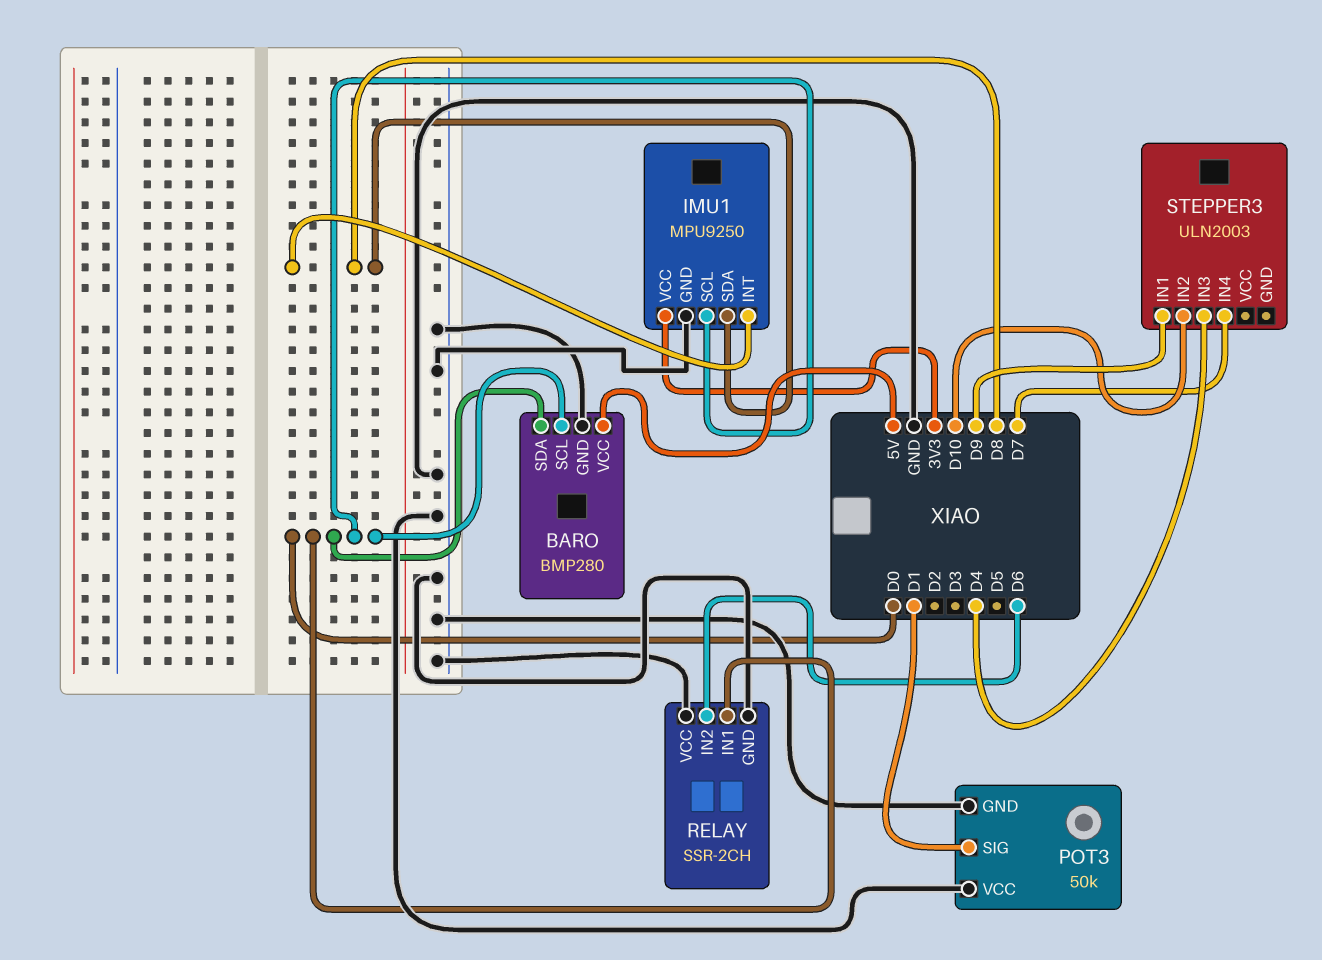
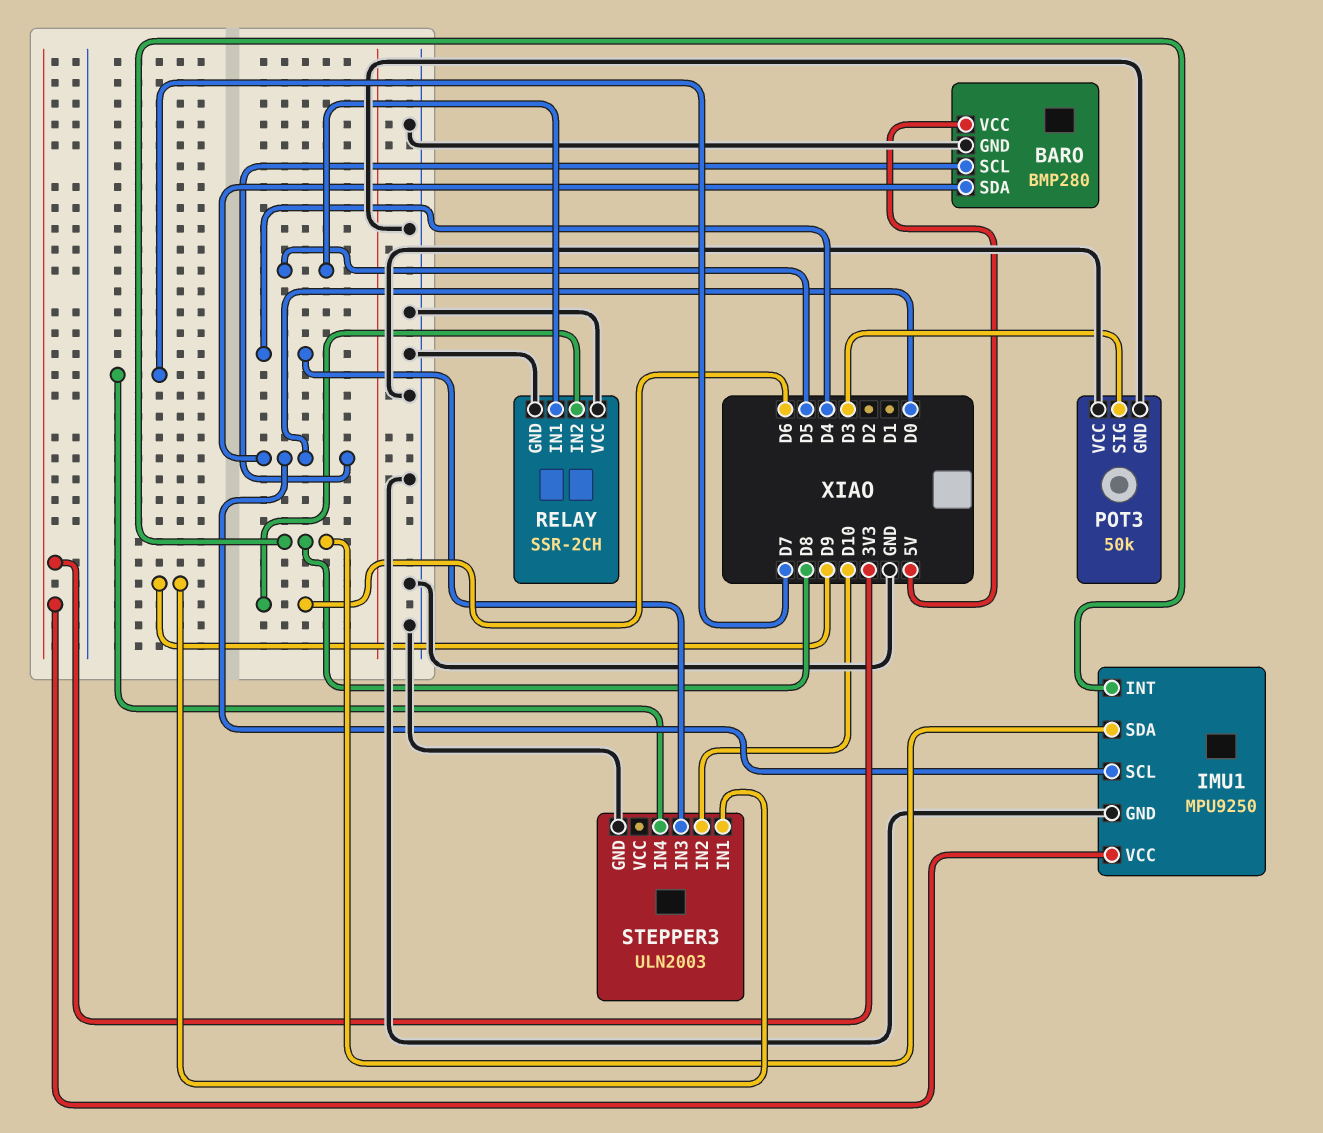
POT3 pin SIG: D1 -> D3
RELAY pin IN1: D0 -> D5
STEPPER3 pin GND: none -> GND

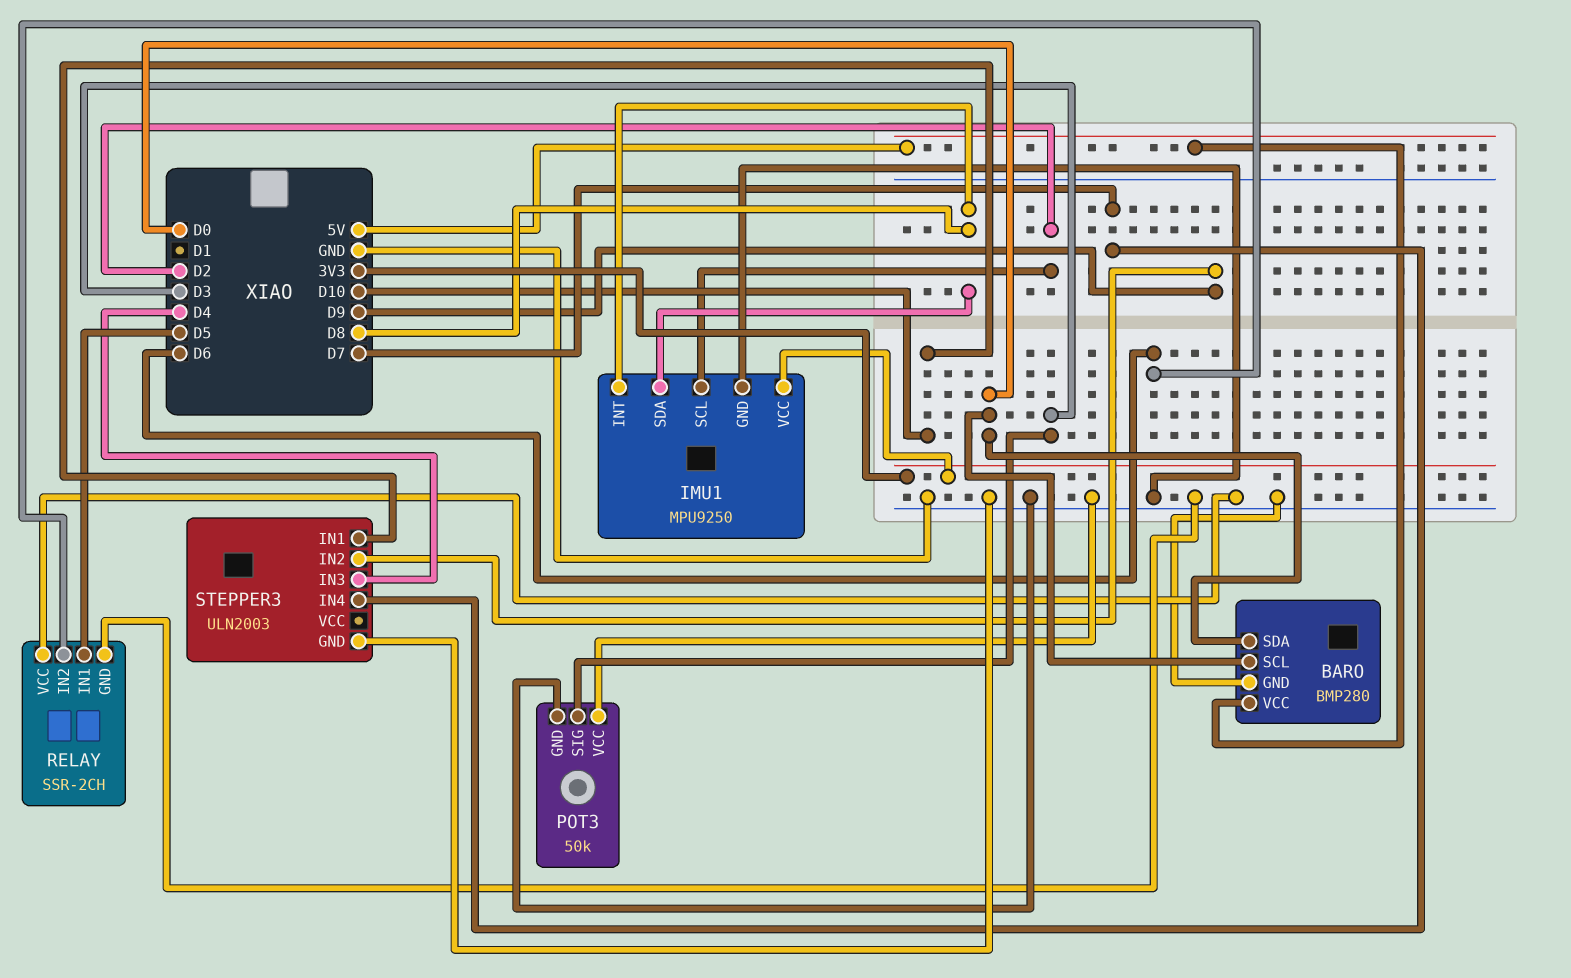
IMU1 pin SCL: D0 -> D2
STEPPER3 pin IN1: D9 -> D10
STEPPER3 pin IN2: D10 -> D9

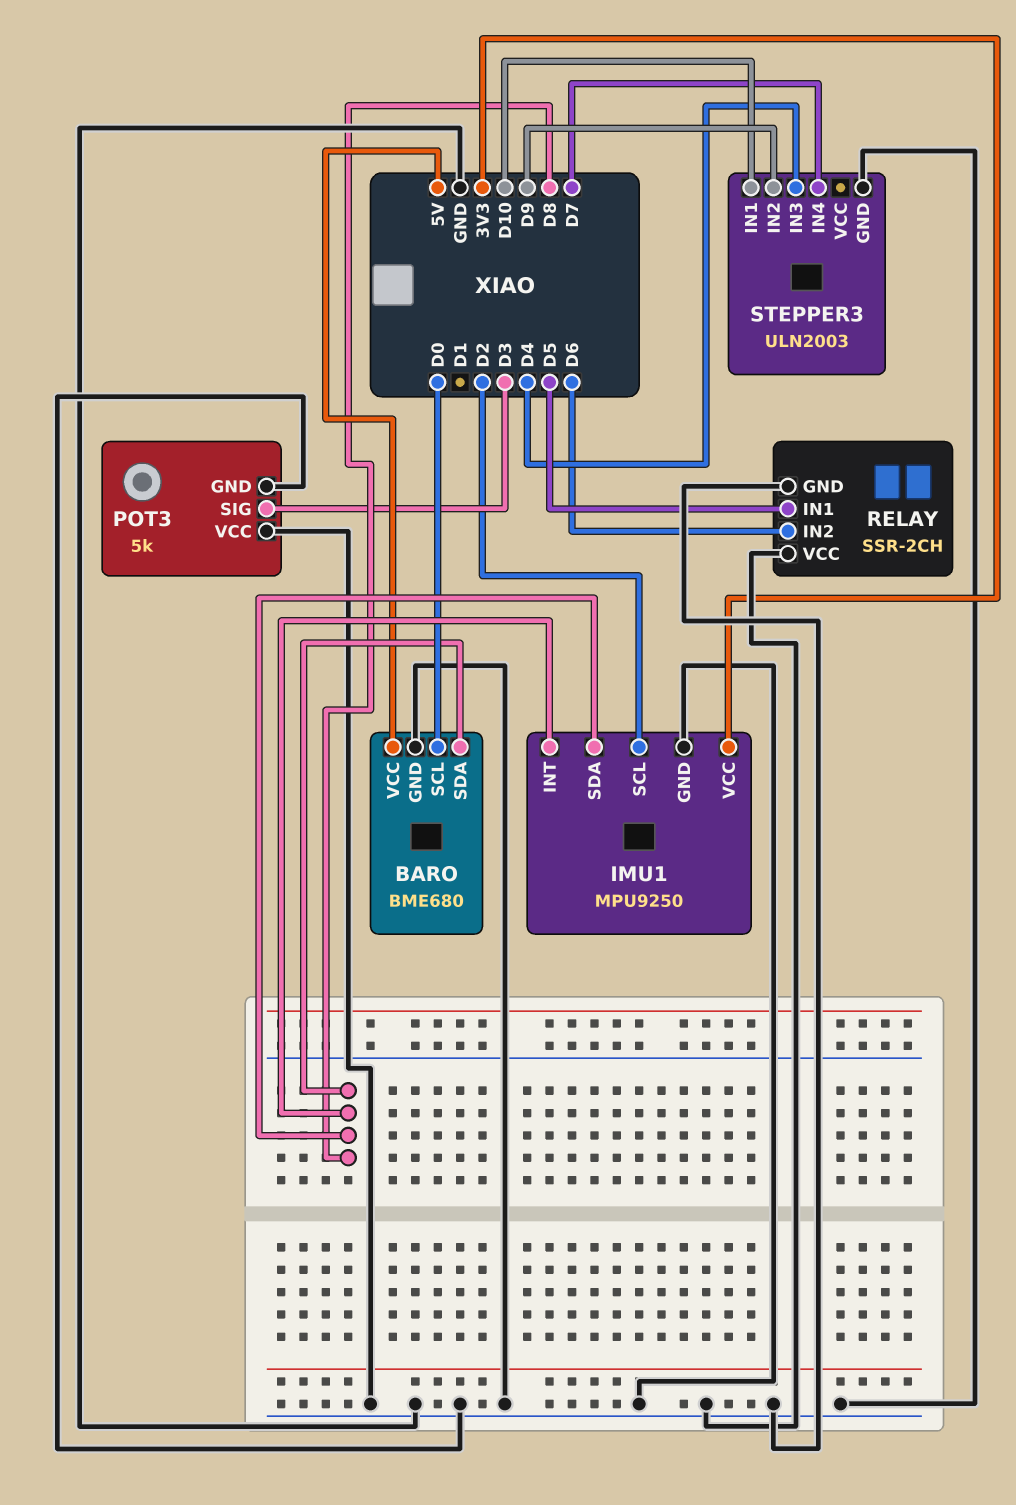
BARO: BMP280 -> BME680
BARO pin SDA: D0 -> D8
POT3: 50k -> 5k

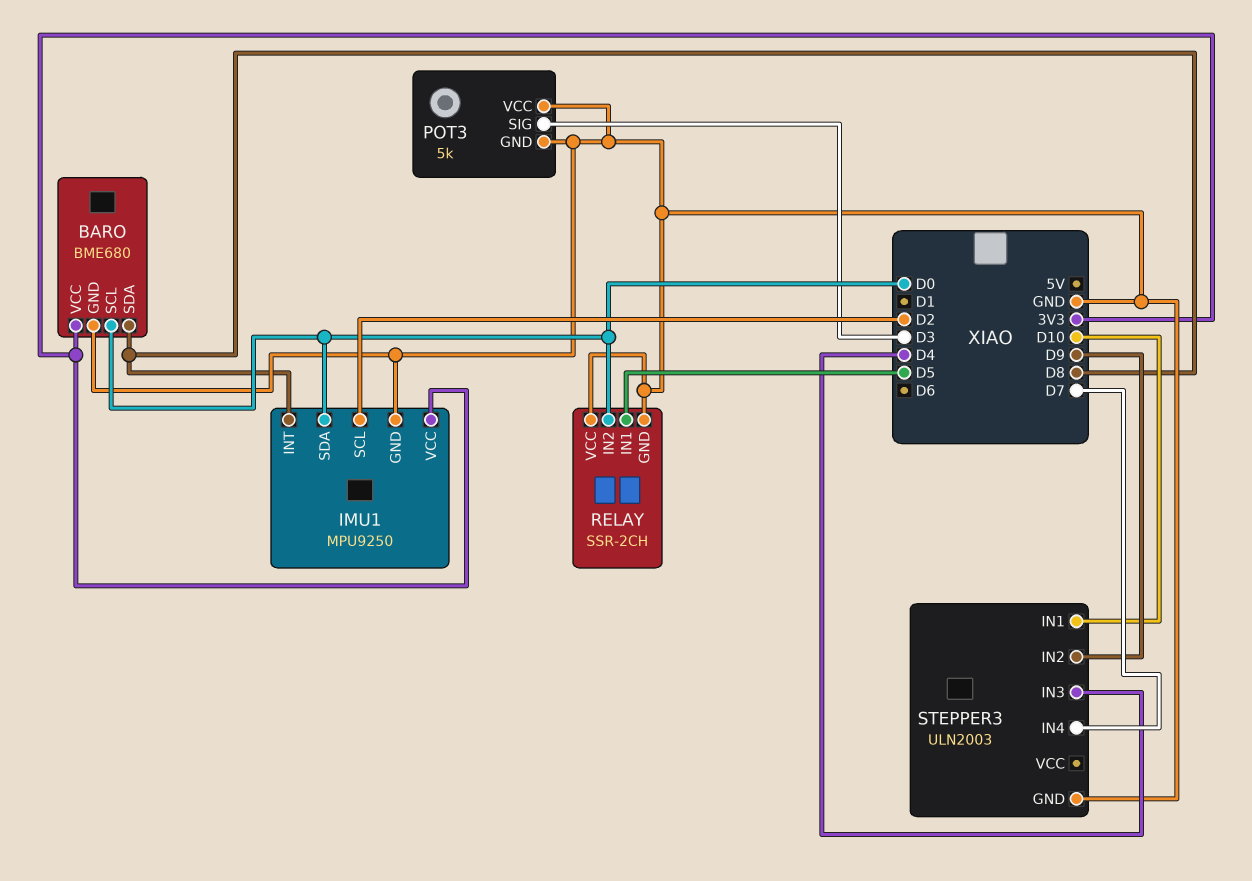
BARO pin VCC: 5V -> 3V3
IMU1 pin SDA: D8 -> D0
RELAY pin IN2: D6 -> D0

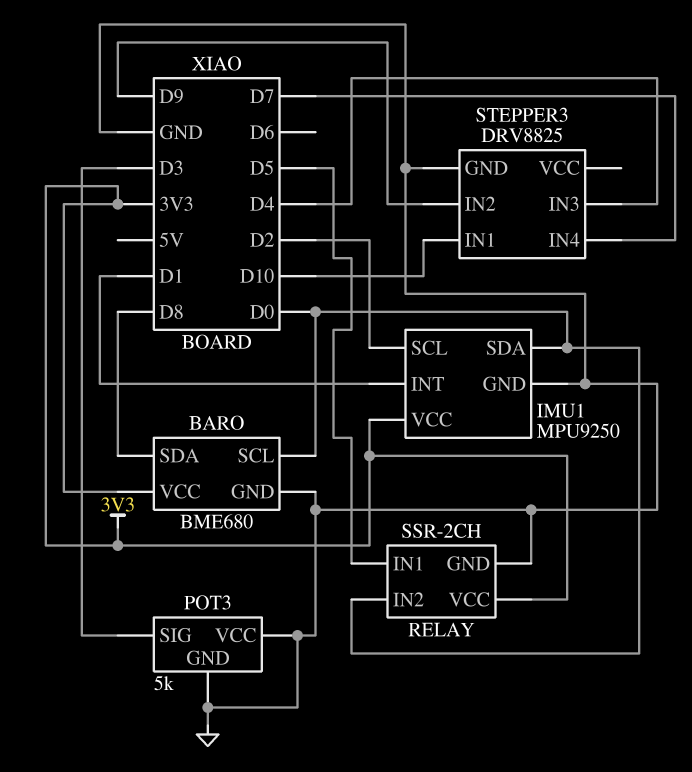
IMU1 pin INT: D8 -> D1
RELAY pin VCC: GND -> 3V3
STEPPER3: ULN2003 -> DRV8825

